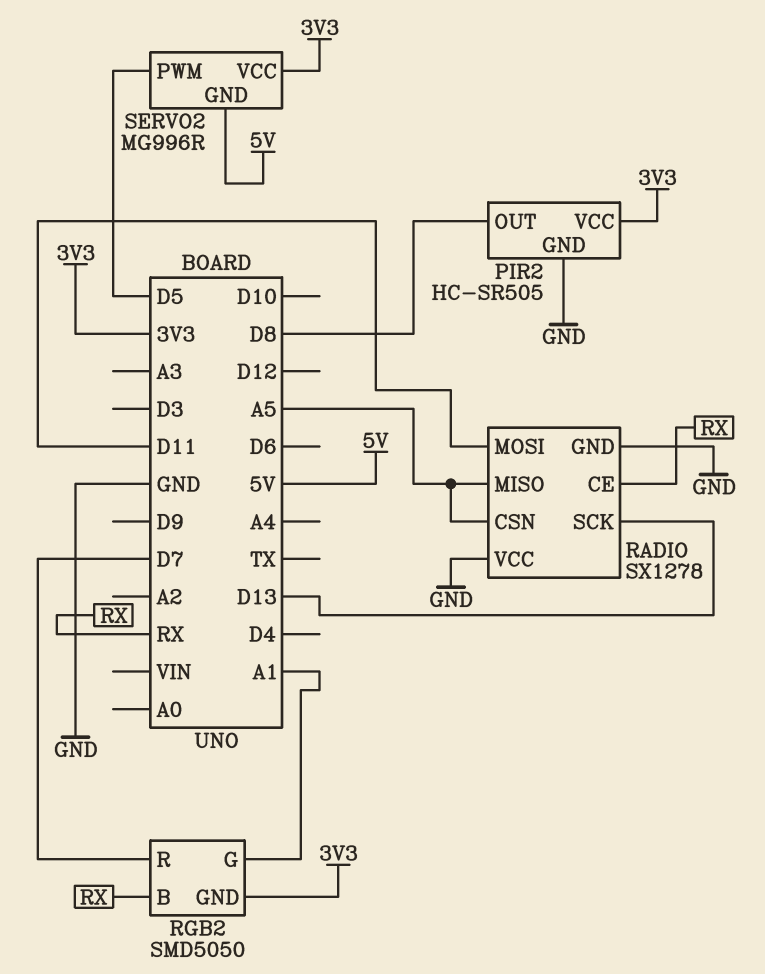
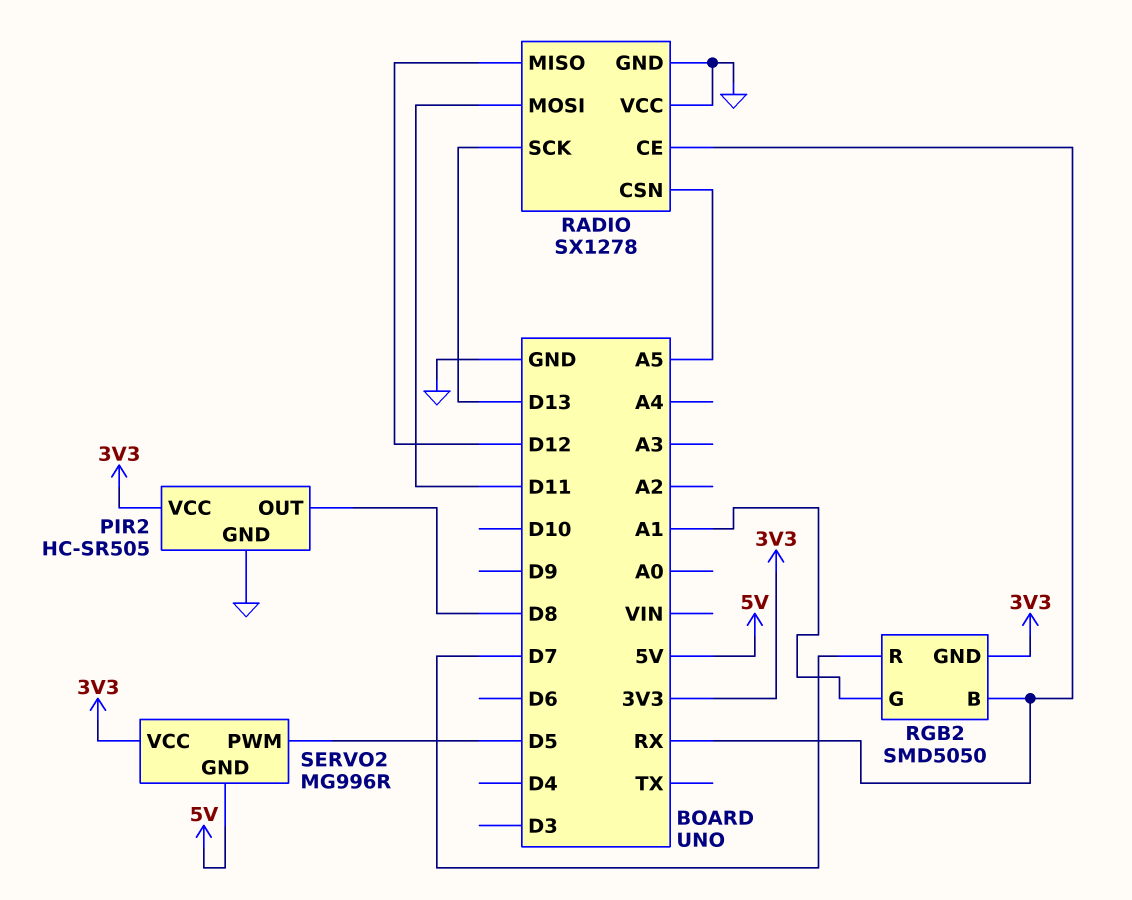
RADIO pin MISO: A5 -> D12

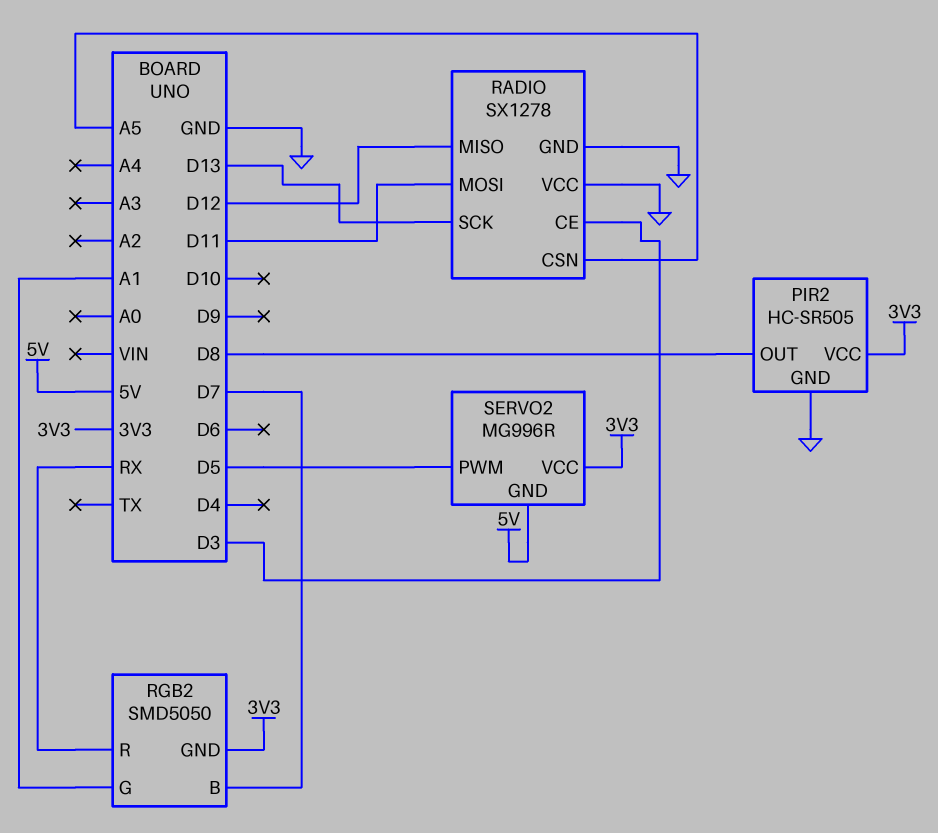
RADIO pin CE: RX -> D3
RGB2 pin B: RX -> D7
RGB2 pin R: D7 -> RX

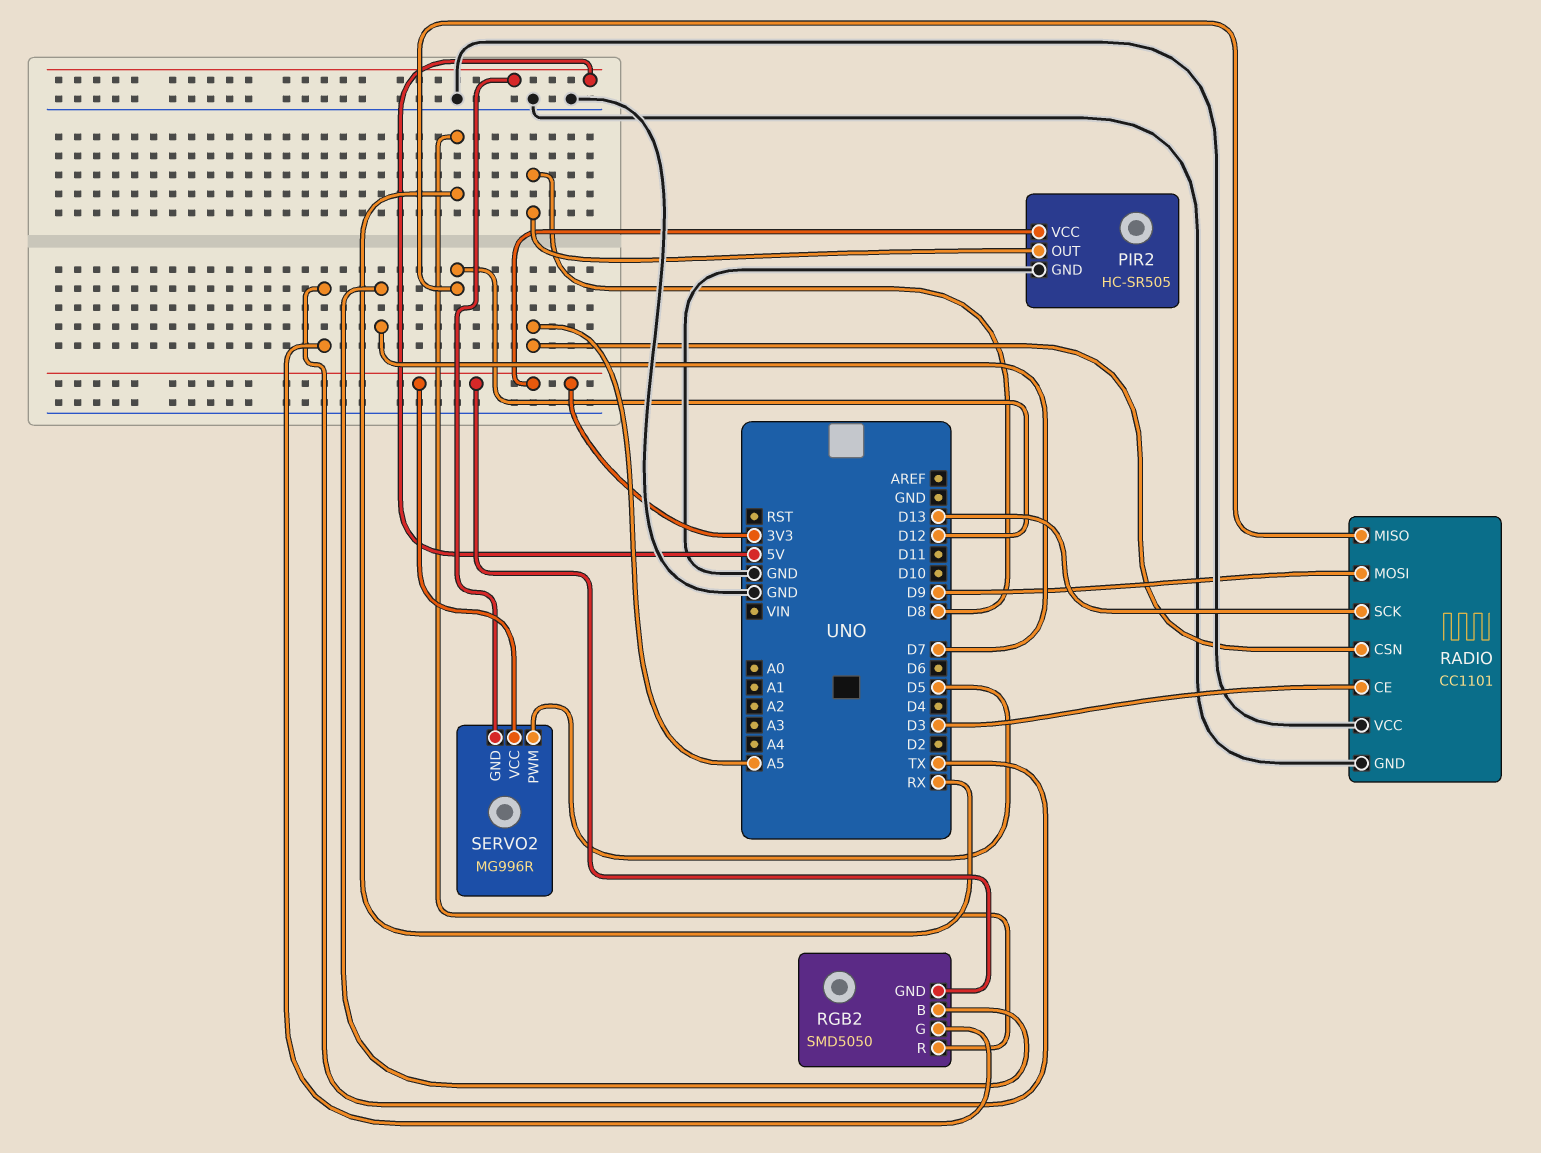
RADIO: SX1278 -> CC1101
RADIO pin MOSI: D11 -> D9
RGB2 pin G: A1 -> TX

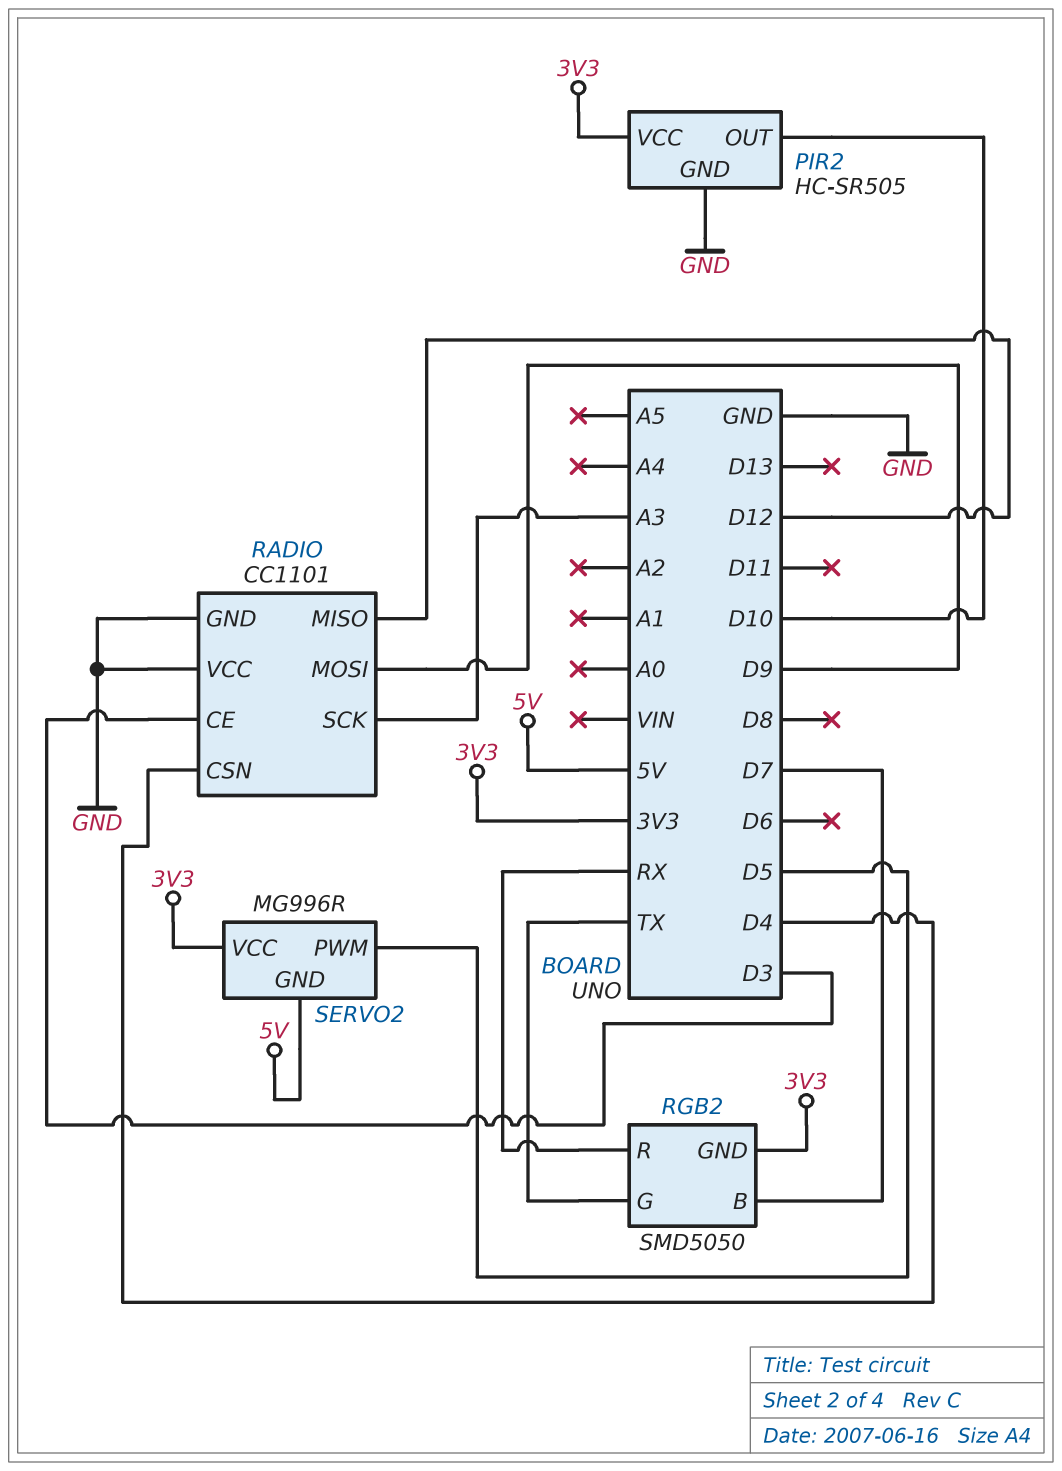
PIR2 pin OUT: D8 -> D10
RADIO pin CSN: A5 -> D4
RADIO pin SCK: D13 -> A3

